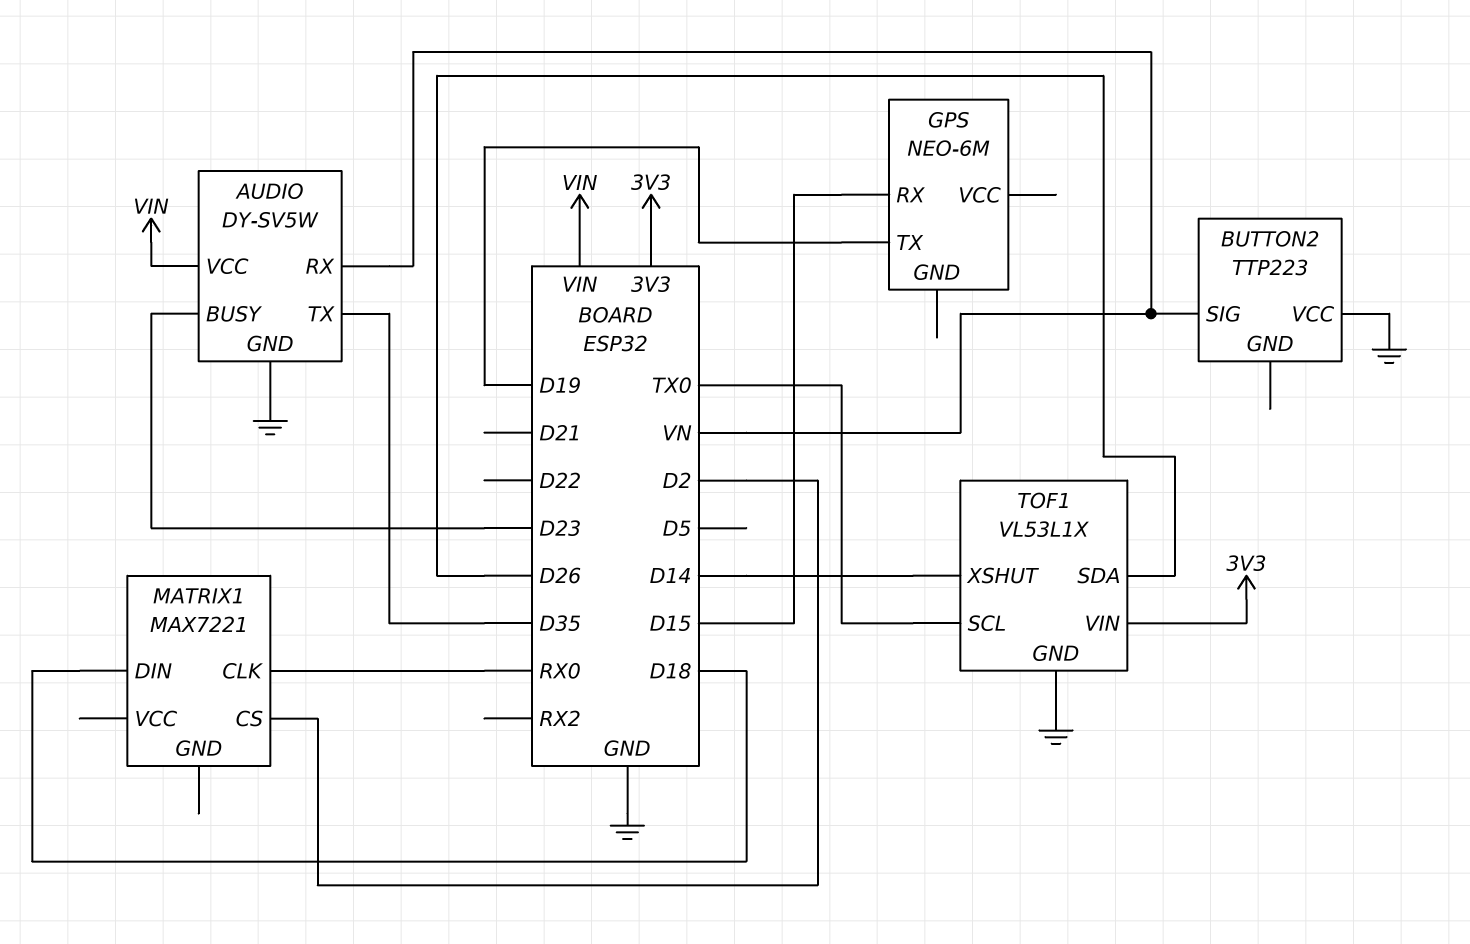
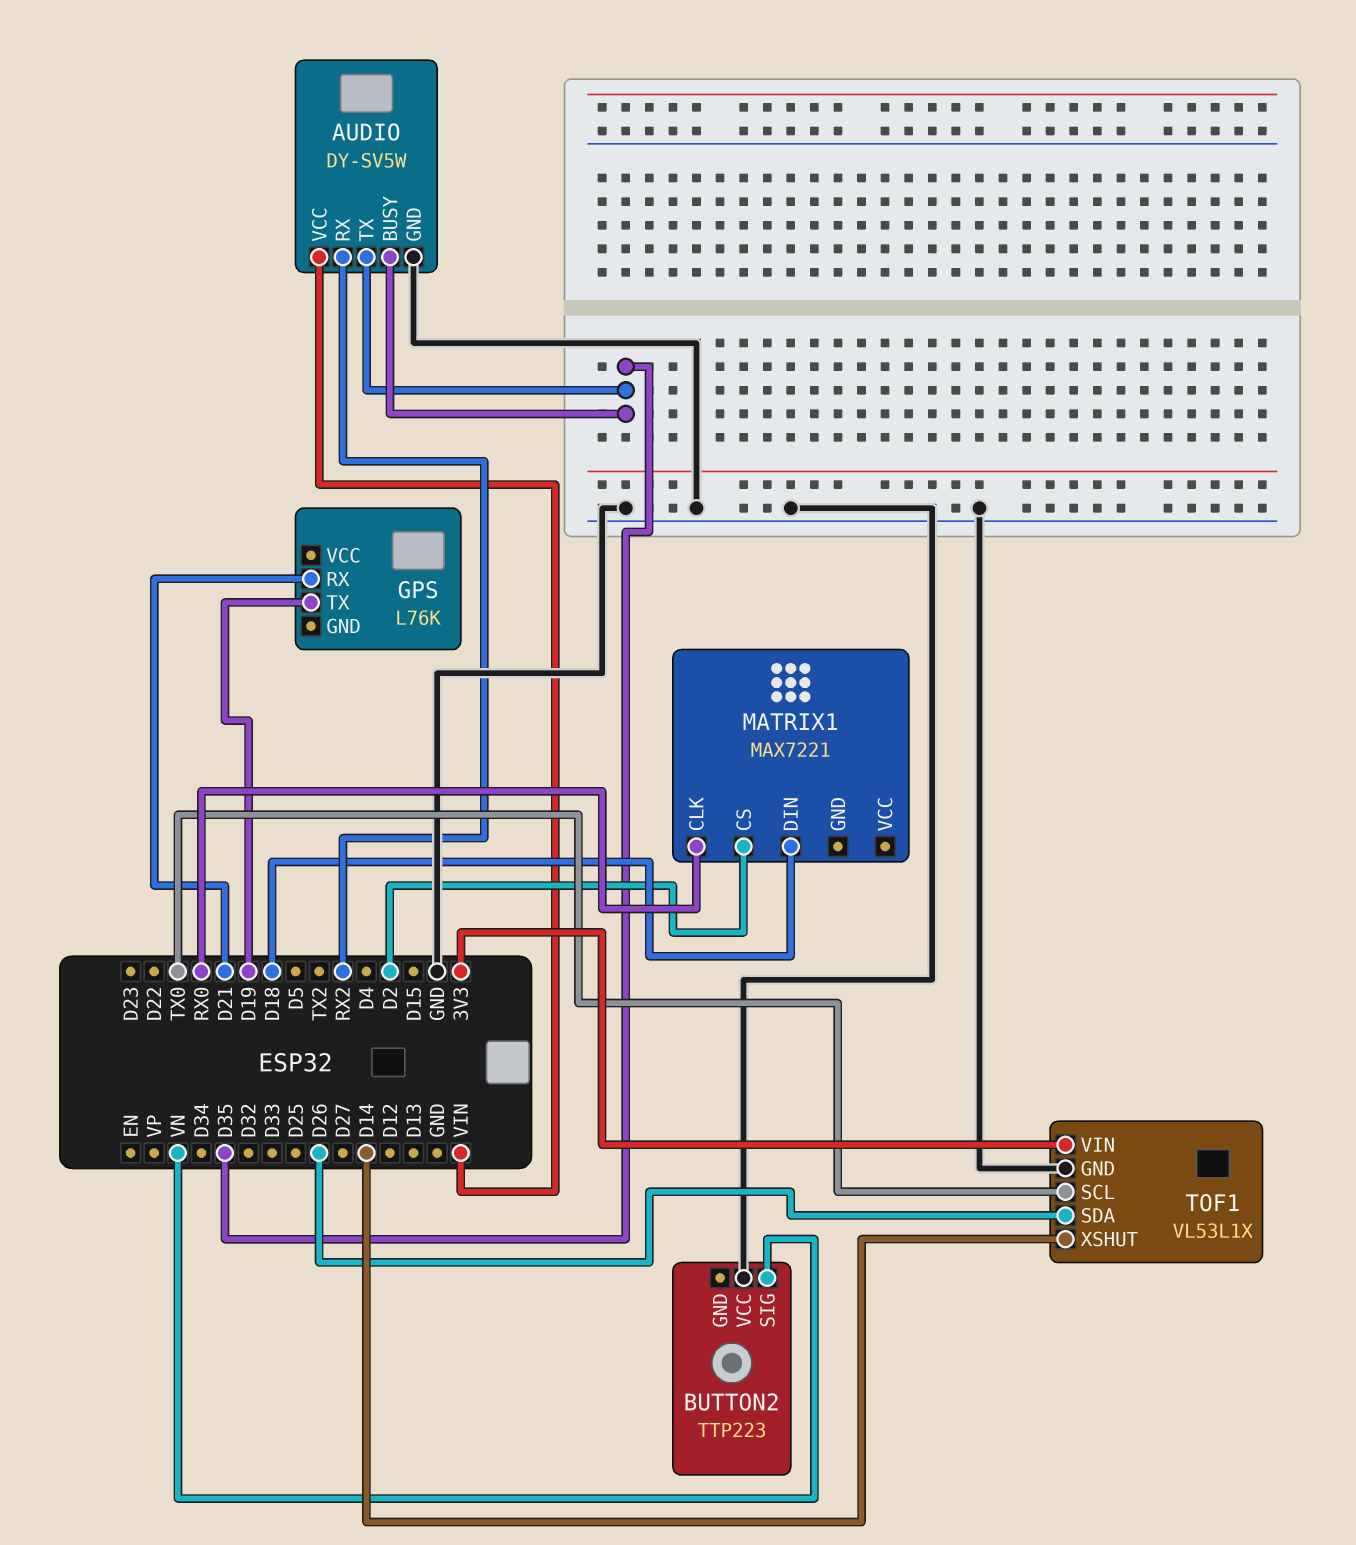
AUDIO pin BUSY: D23 -> D35
AUDIO pin RX: VN -> RX2
GPS: NEO-6M -> L76K
GPS pin RX: D15 -> D21

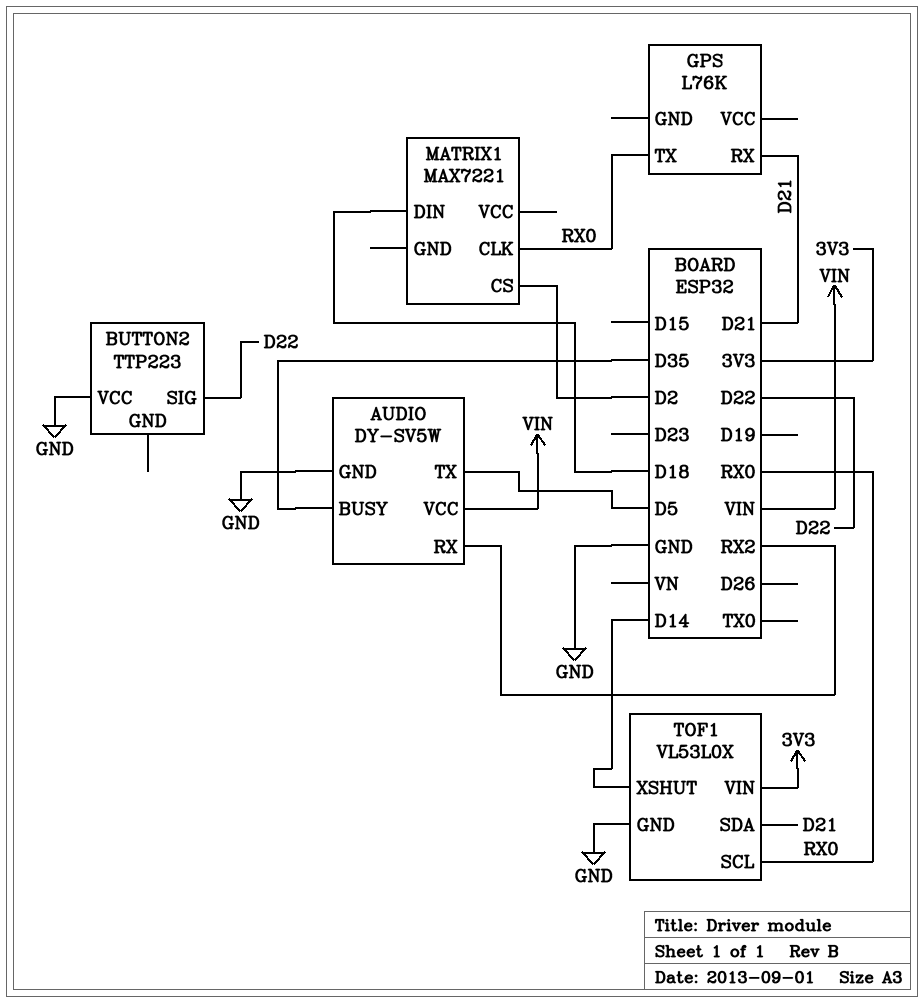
AUDIO pin TX: D35 -> D5
BUTTON2 pin SIG: VN -> D22
GPS pin TX: D19 -> RX0
TOF1: VL53L1X -> VL53L0X
TOF1 pin SCL: TX0 -> RX0
TOF1 pin SDA: D26 -> D21

